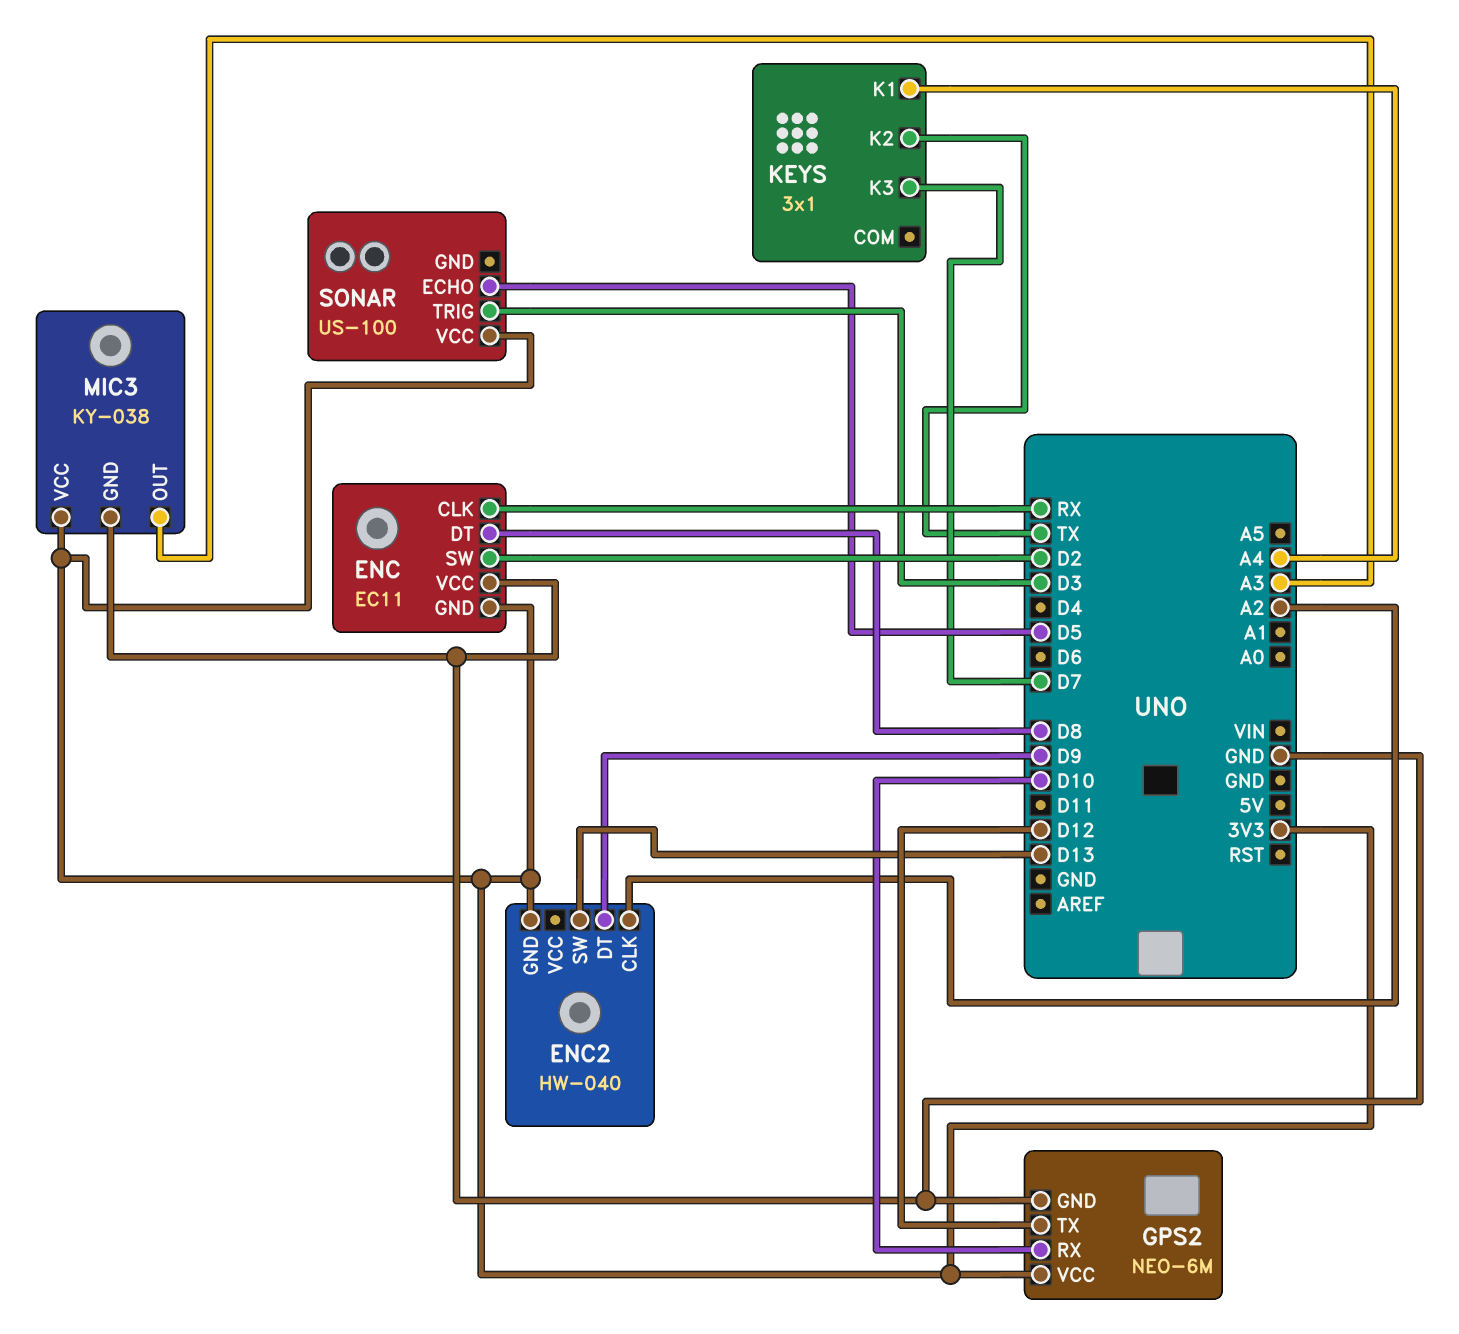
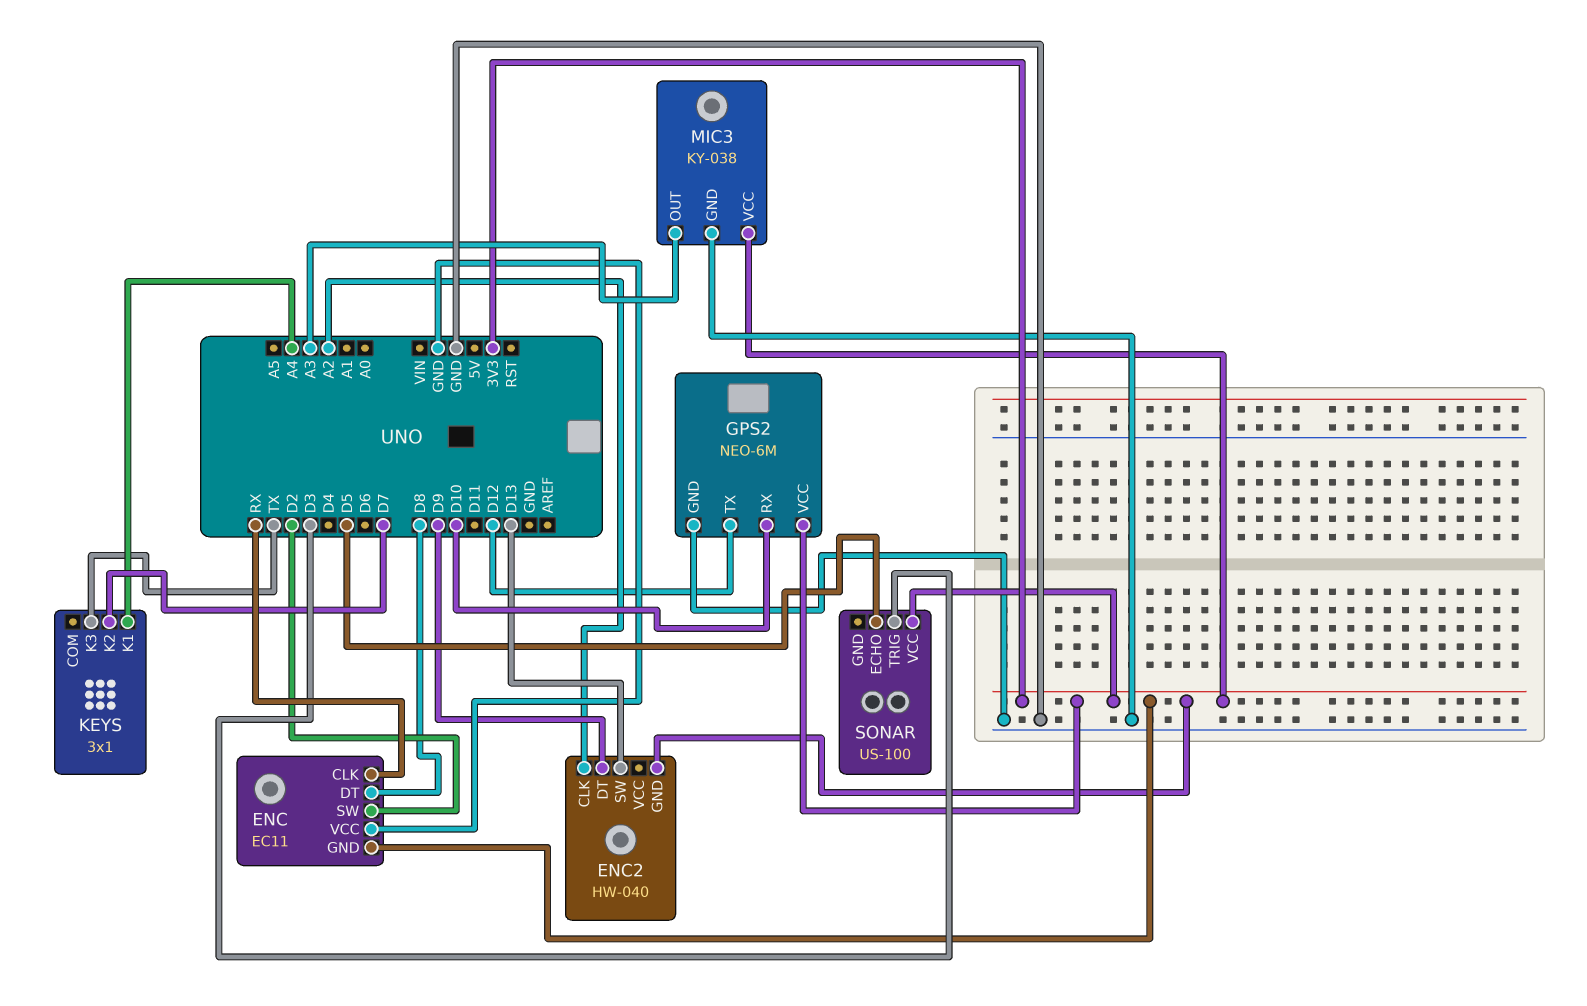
KEYS pin K2: TX -> D7
KEYS pin K3: D7 -> TX

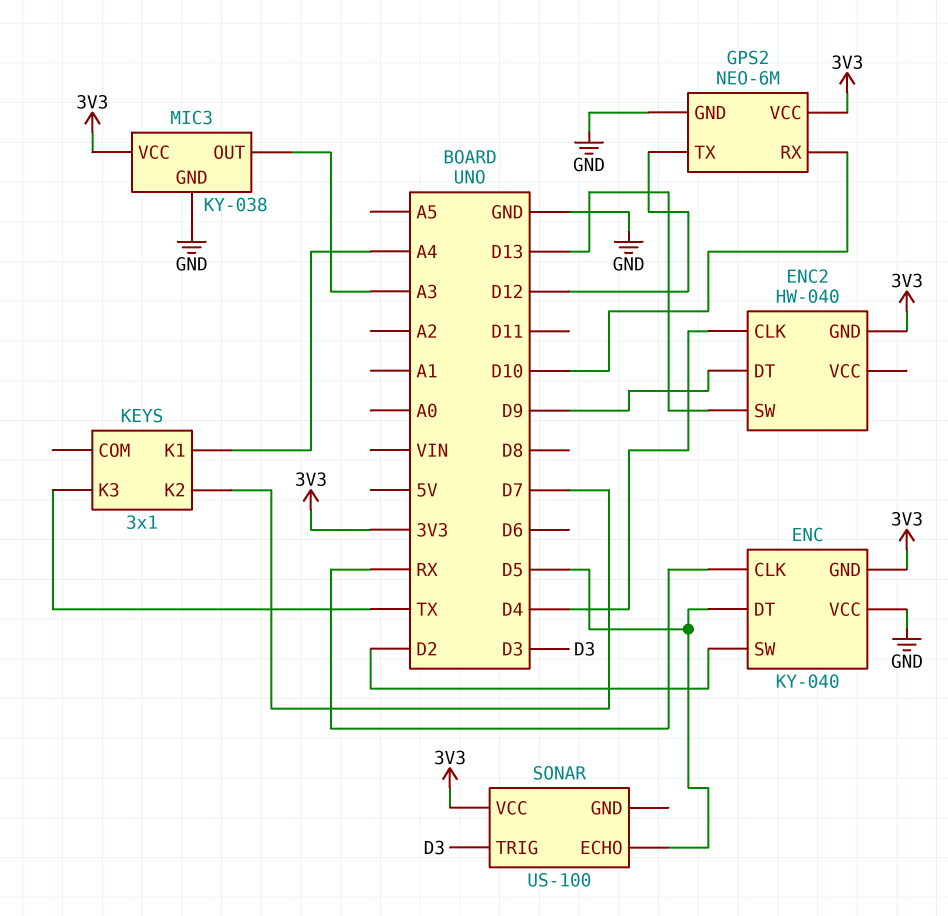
ENC: EC11 -> KY-040
ENC pin DT: D8 -> D5
ENC2 pin CLK: A2 -> D4

